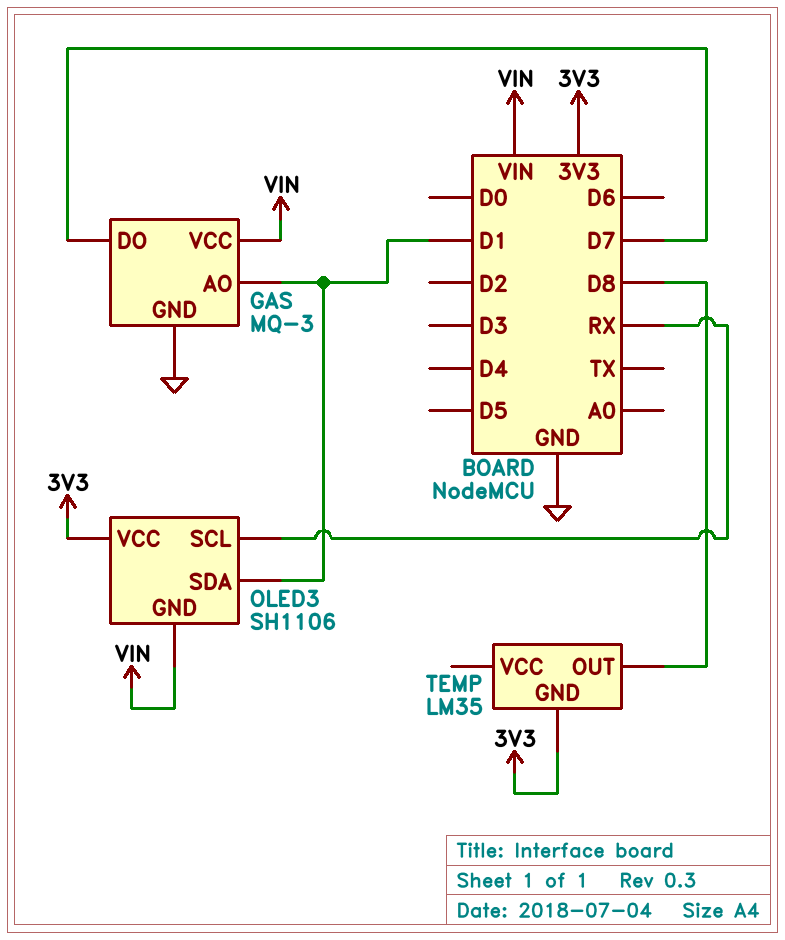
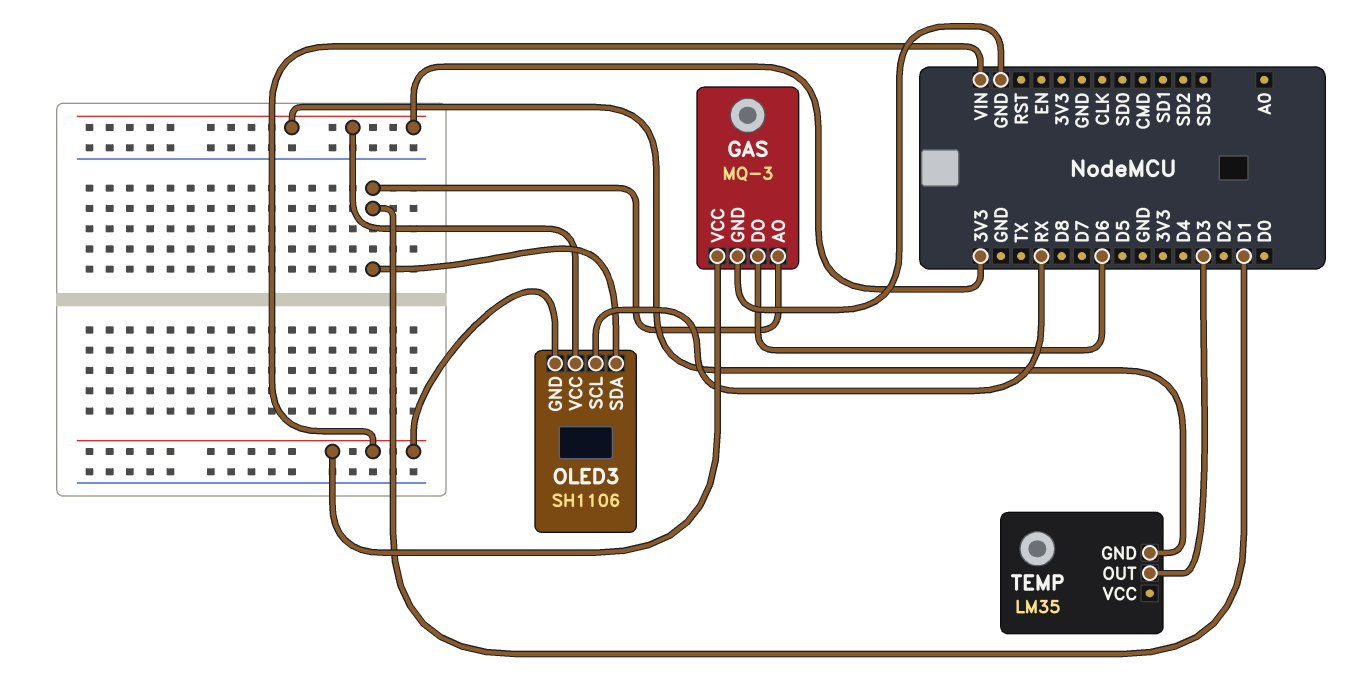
GAS pin DO: D7 -> D6
TEMP pin OUT: D8 -> D3

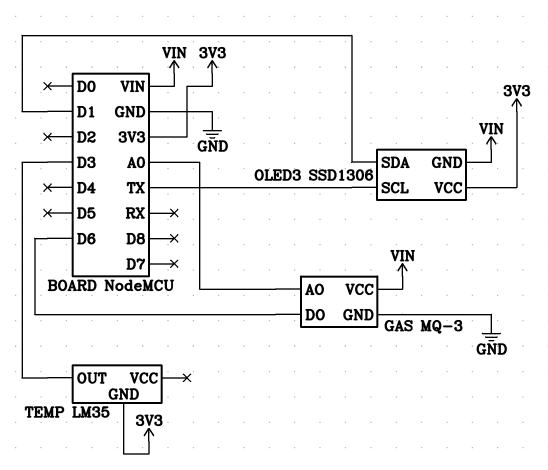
GAS pin AO: D1 -> A0
OLED3: SH1106 -> SSD1306
OLED3 pin SCL: RX -> TX

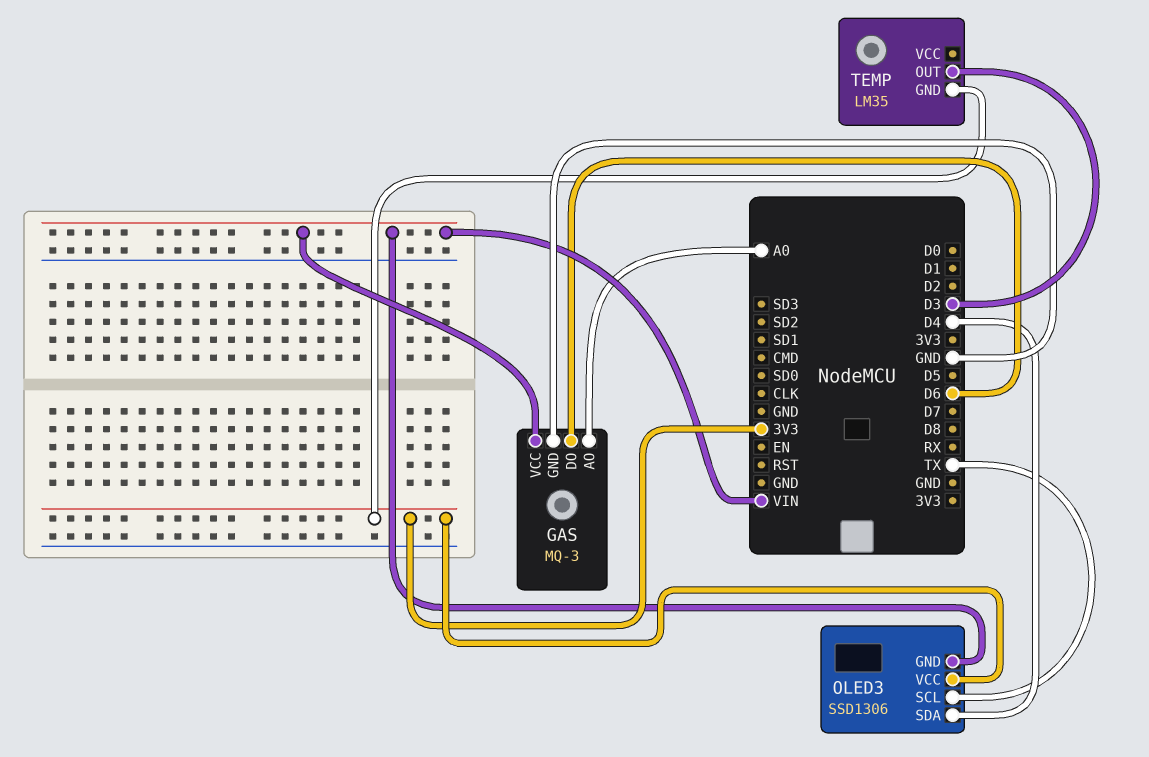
OLED3 pin SDA: D1 -> D4

